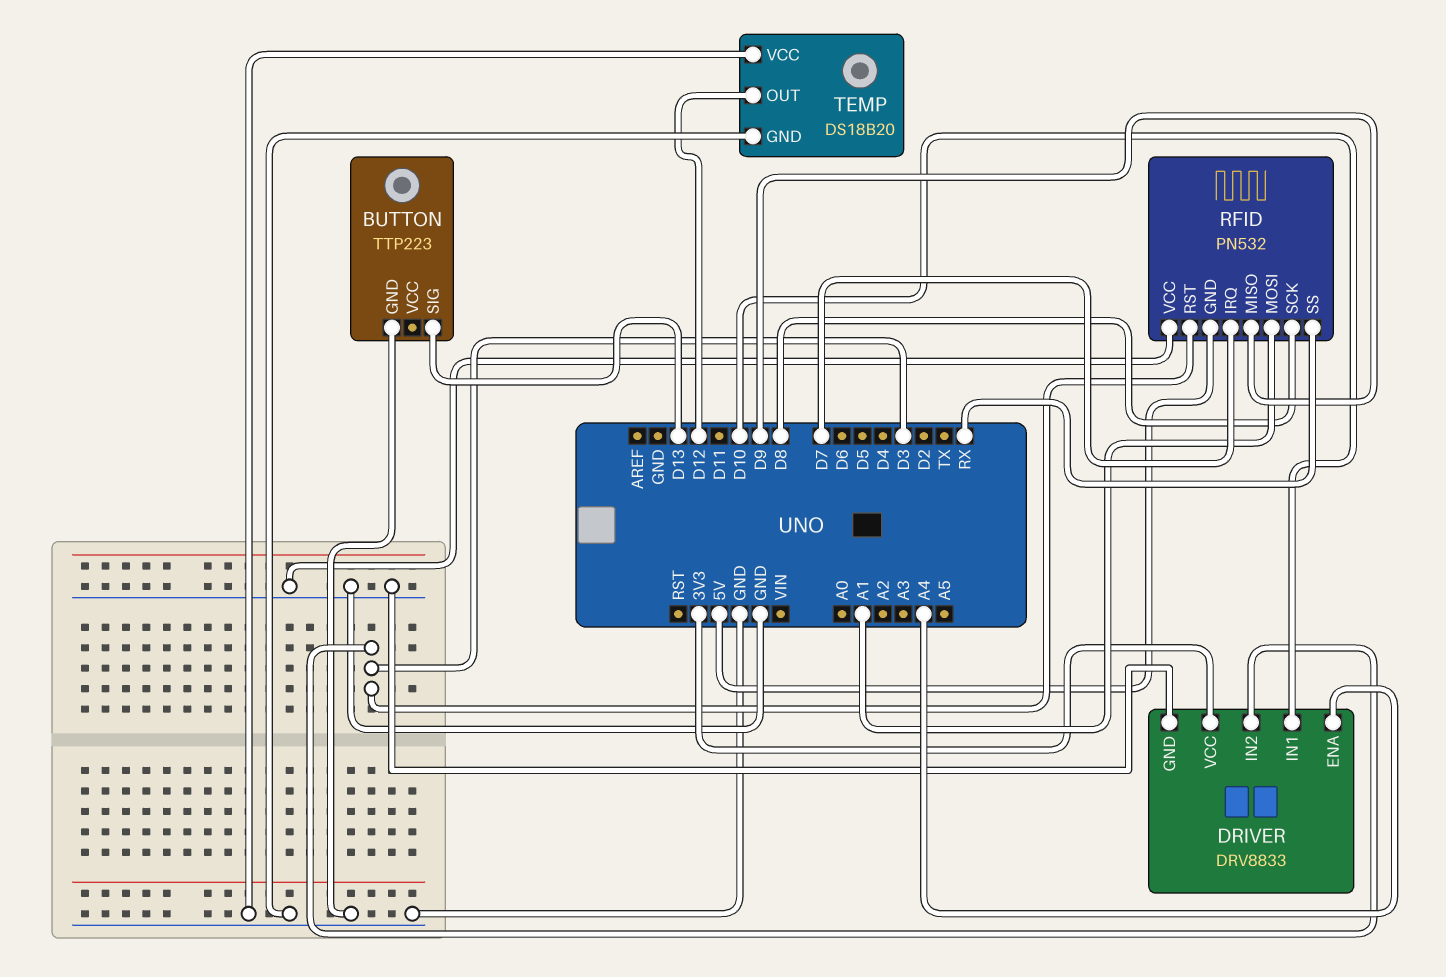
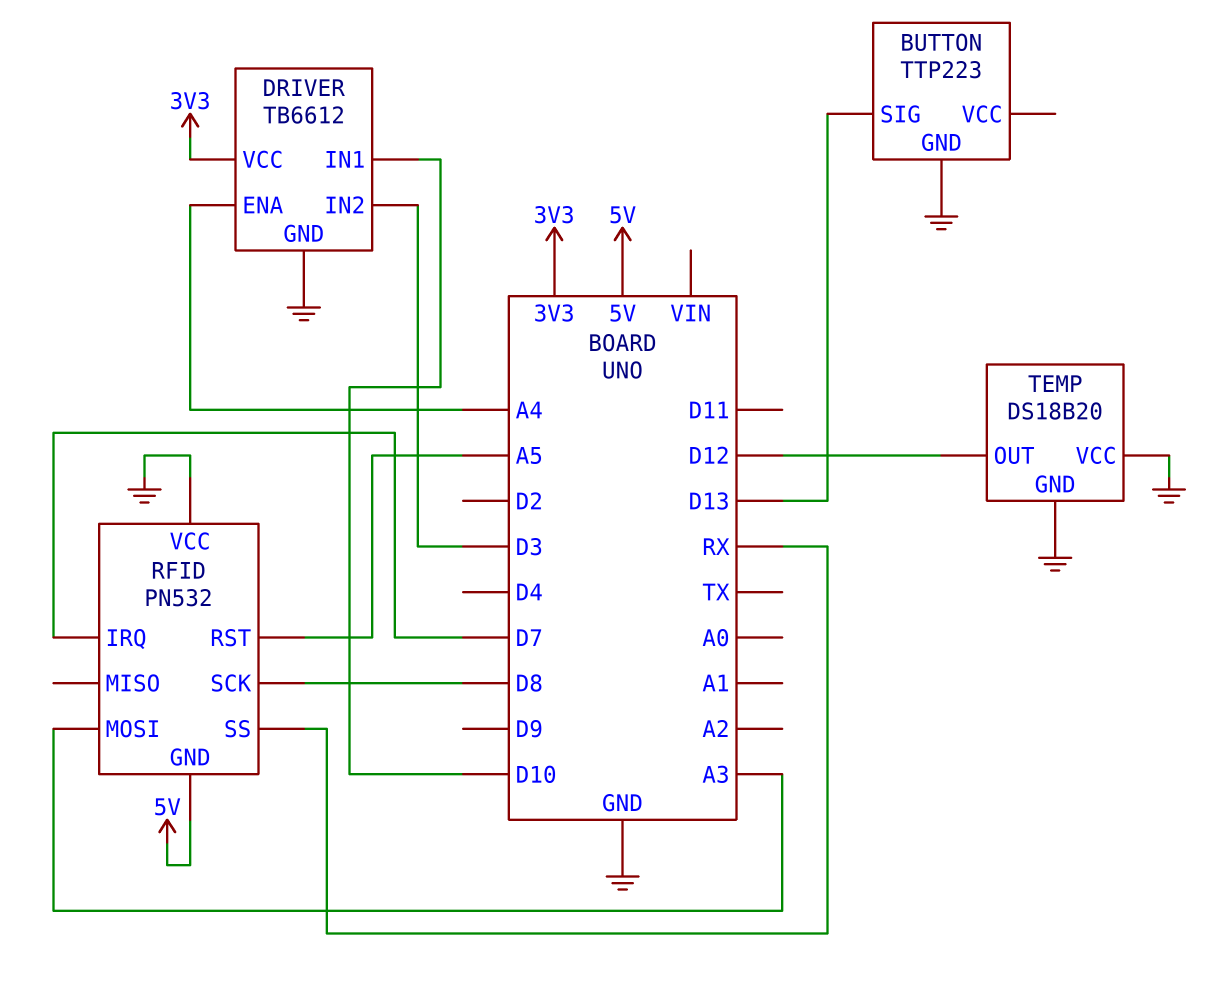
DRIVER: DRV8833 -> TB6612
RFID pin MISO: D9 -> none
RFID pin MOSI: A1 -> A3
RFID pin RST: D3 -> A5

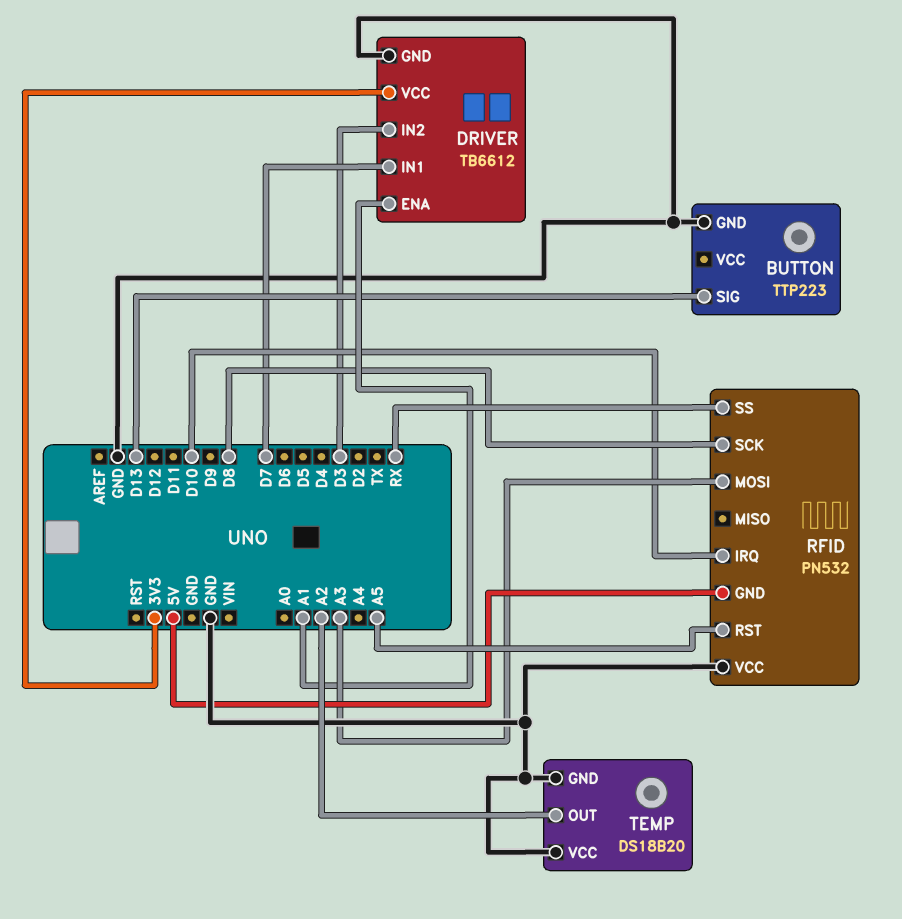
DRIVER pin ENA: A4 -> A1
DRIVER pin IN1: D10 -> D7
RFID pin IRQ: D7 -> D10
TEMP pin OUT: D12 -> A2

